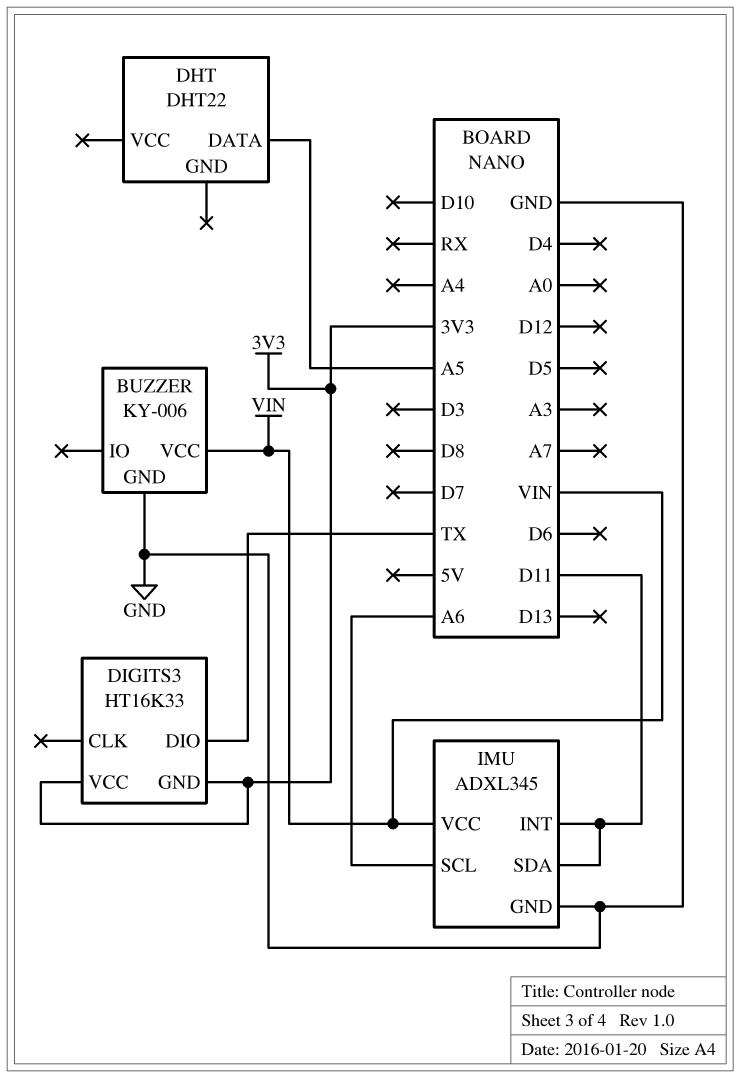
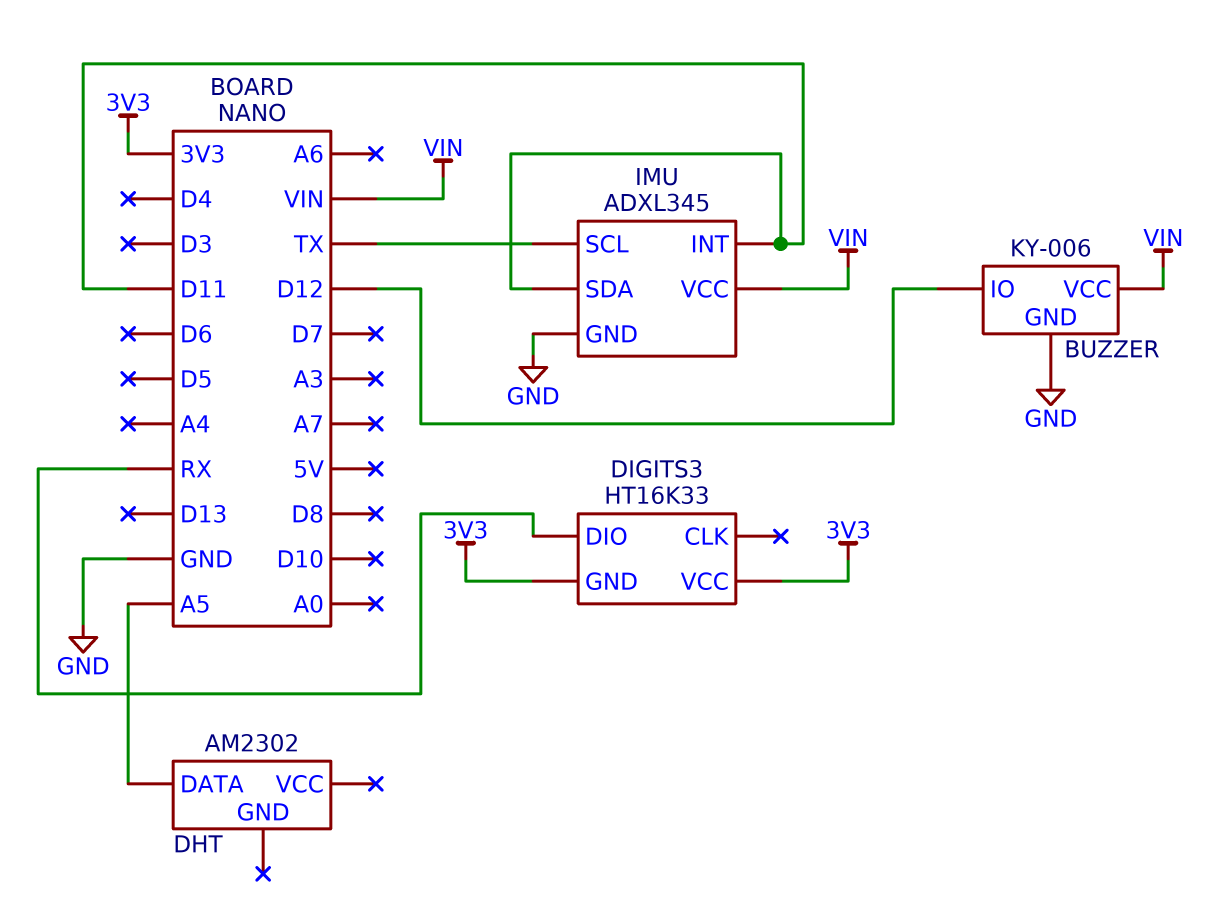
BUZZER pin IO: none -> D12
DHT: DHT22 -> AM2302
DIGITS3 pin DIO: TX -> RX
IMU pin SCL: A6 -> TX

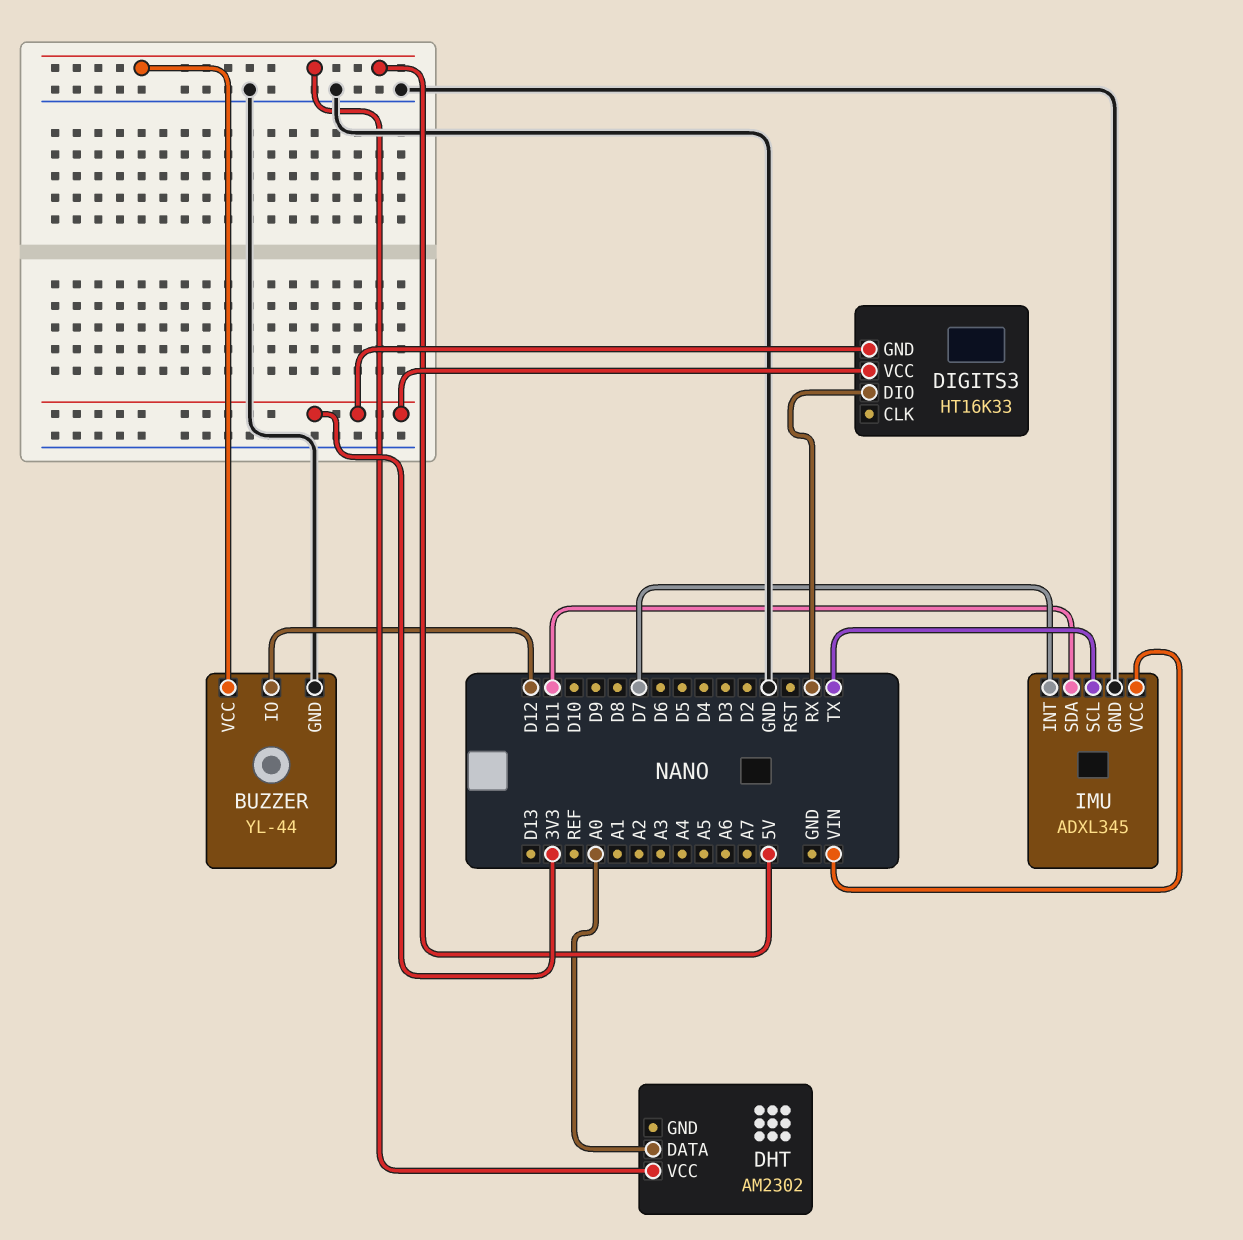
BUZZER: KY-006 -> YL-44
BUZZER pin VCC: VIN -> 5V
DHT pin DATA: A5 -> A0
DHT pin VCC: none -> 5V
IMU pin INT: D11 -> D7

